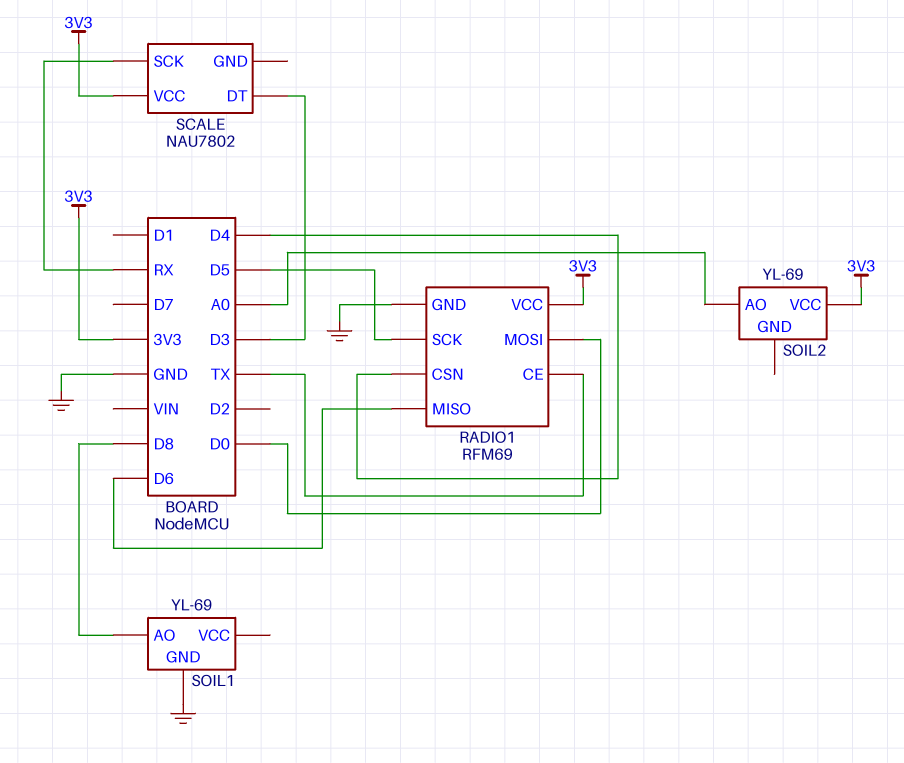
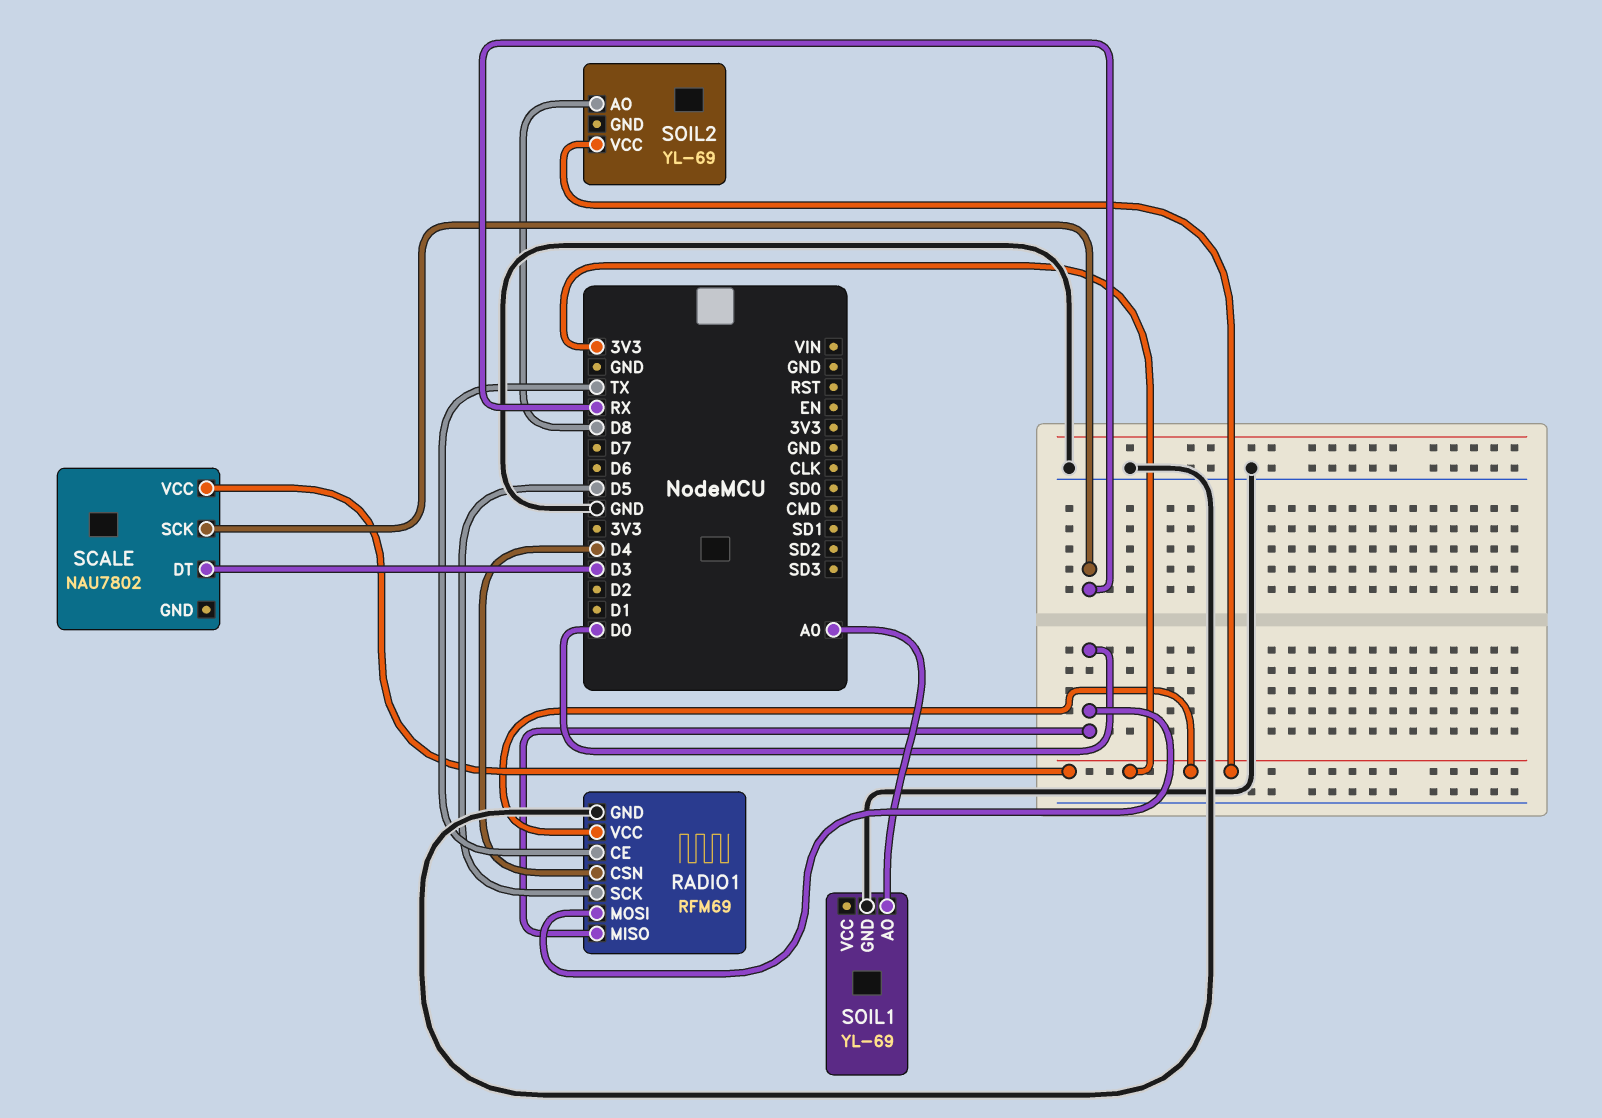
RADIO1 pin MISO: D6 -> D0
SOIL1 pin AO: D8 -> A0
SOIL2 pin AO: A0 -> D8

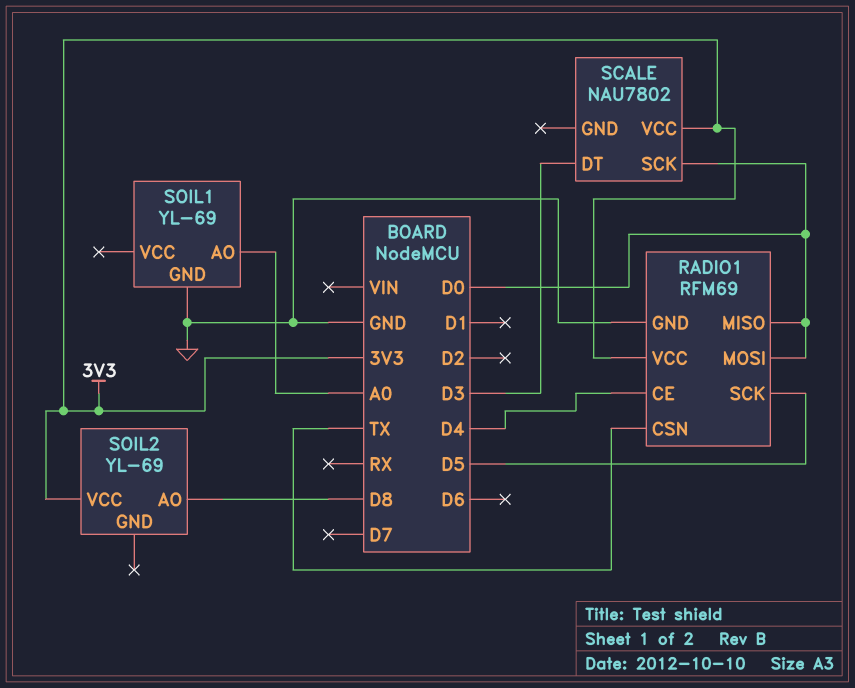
RADIO1 pin CE: TX -> D4
RADIO1 pin CSN: D4 -> TX
SCALE pin SCK: RX -> D0

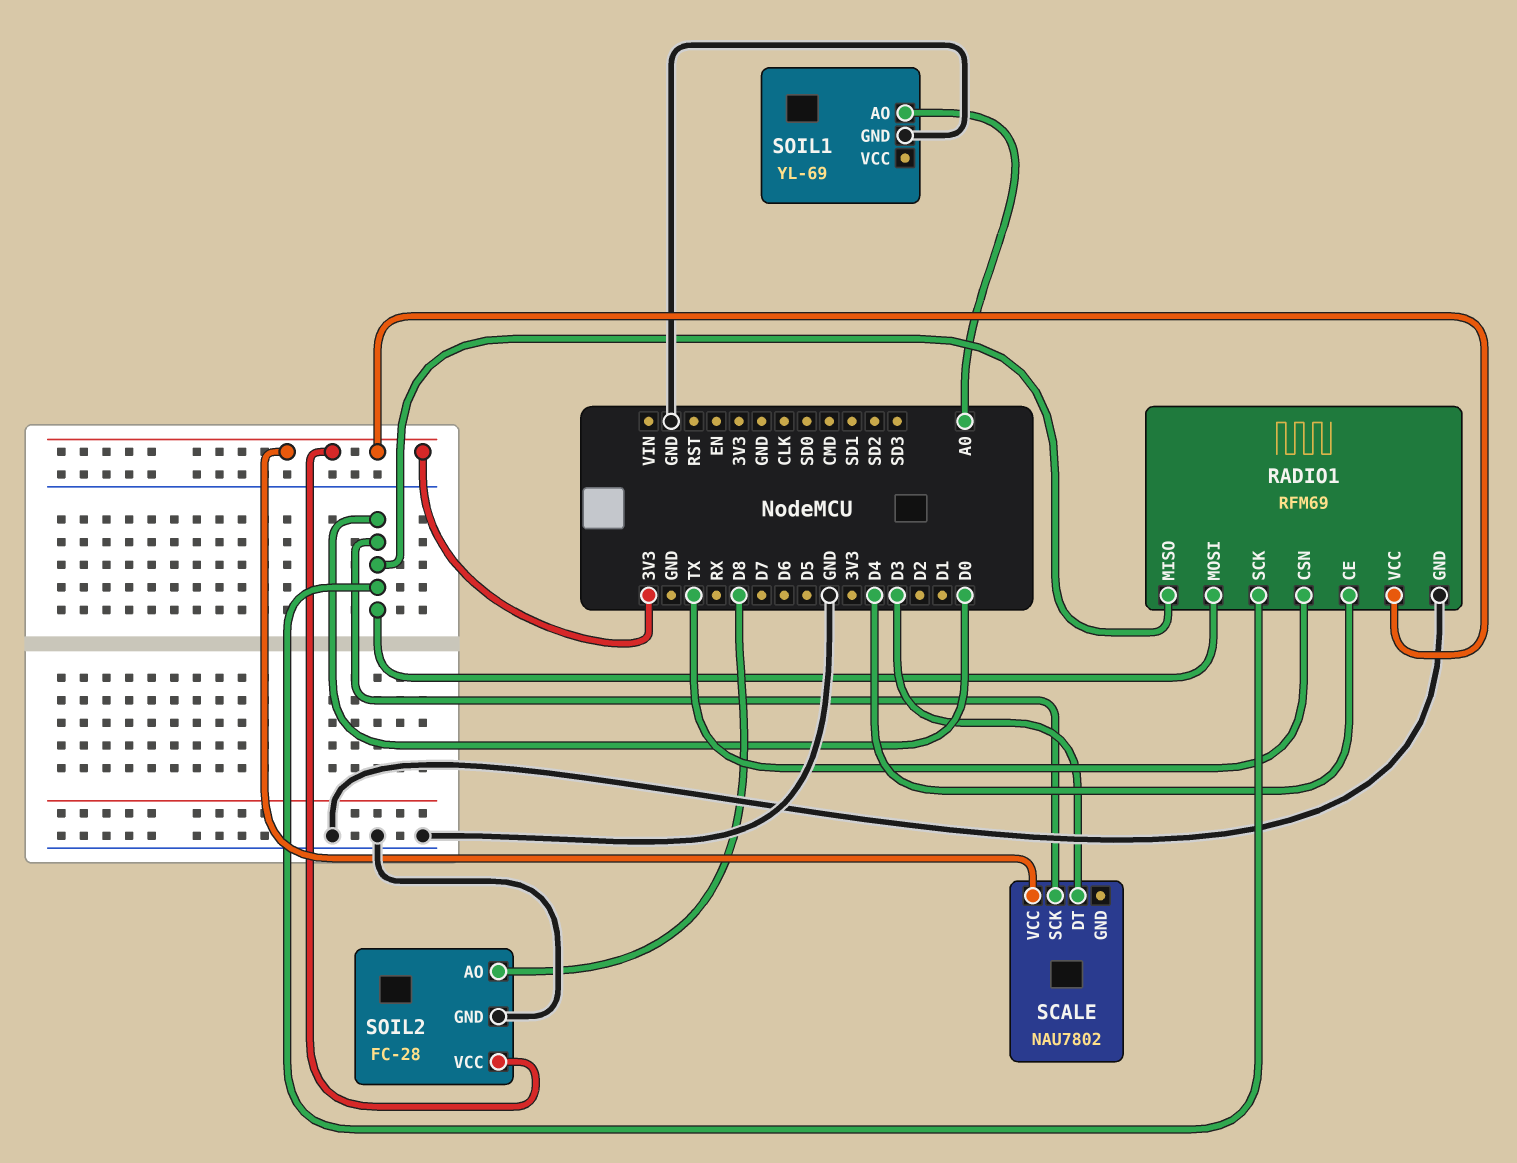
RADIO1 pin SCK: D5 -> D0
SOIL2: YL-69 -> FC-28
SOIL2 pin GND: none -> GND

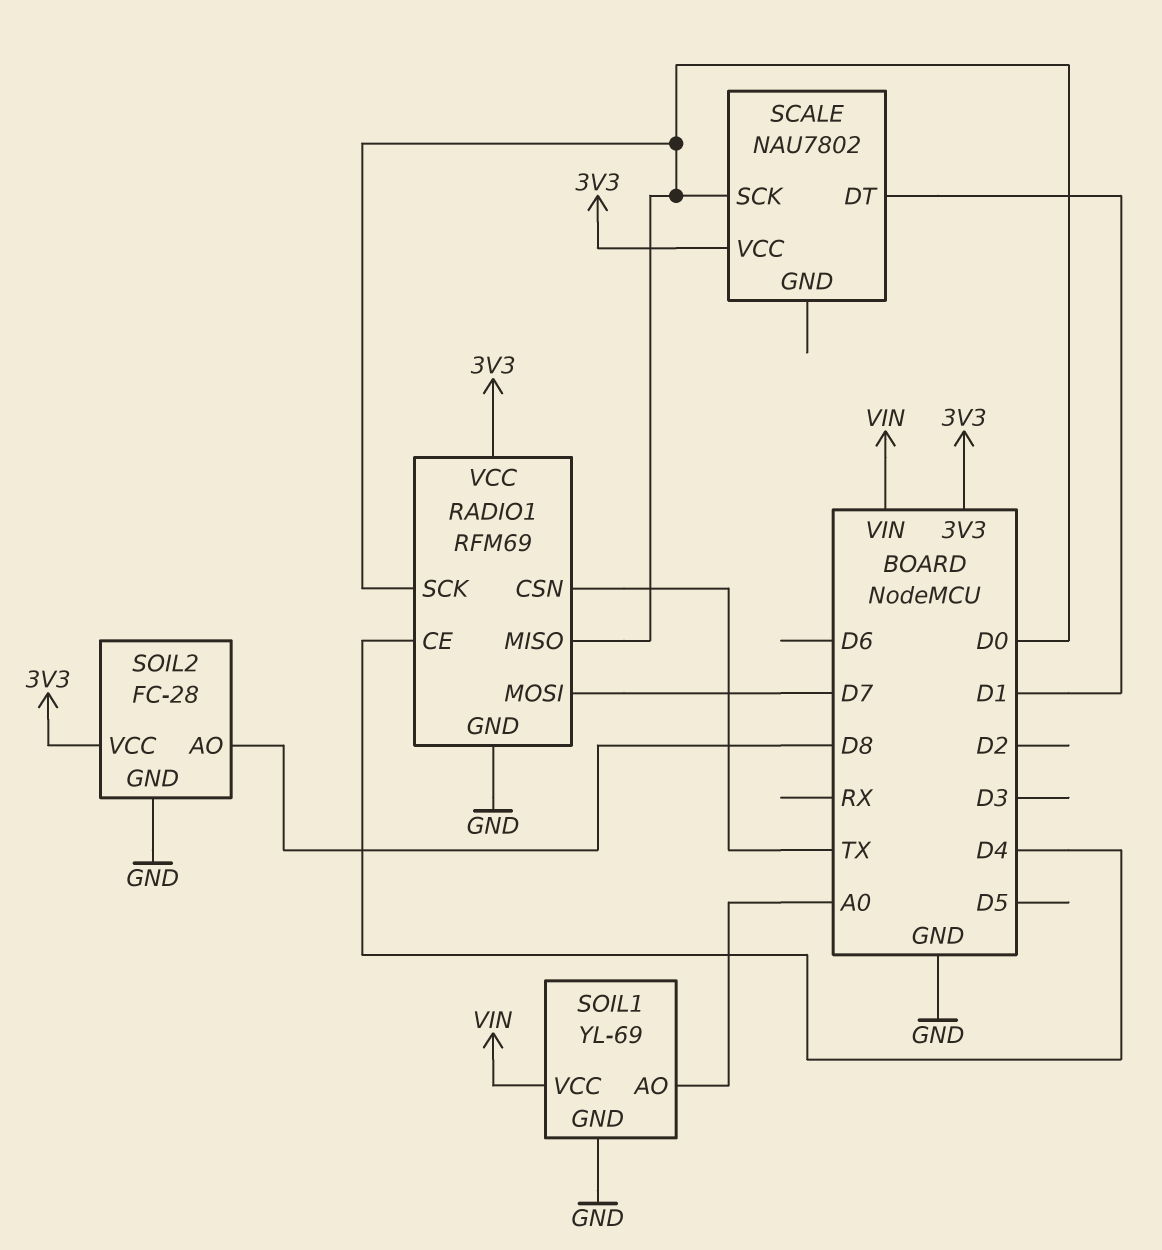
RADIO1 pin MOSI: D0 -> D7
SCALE pin DT: D3 -> D1
SOIL1 pin VCC: none -> VIN

